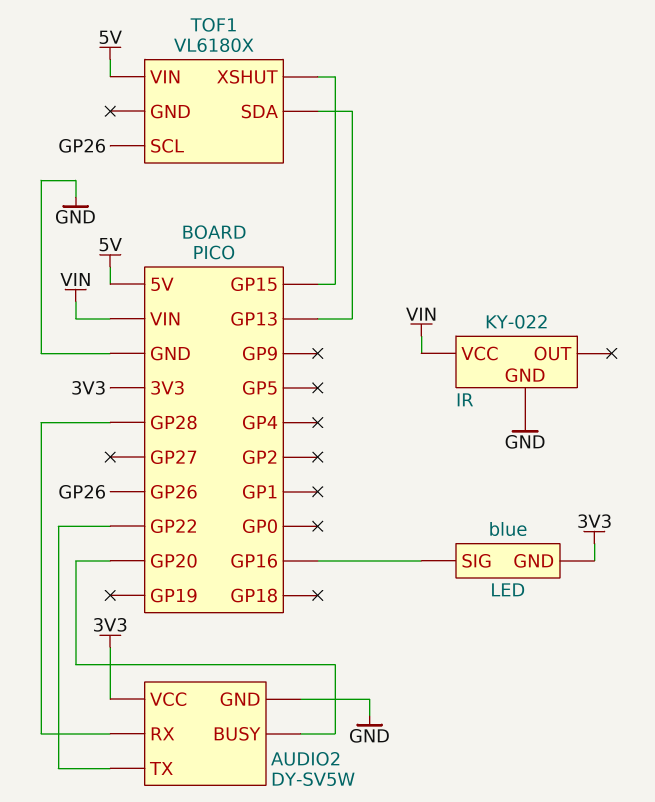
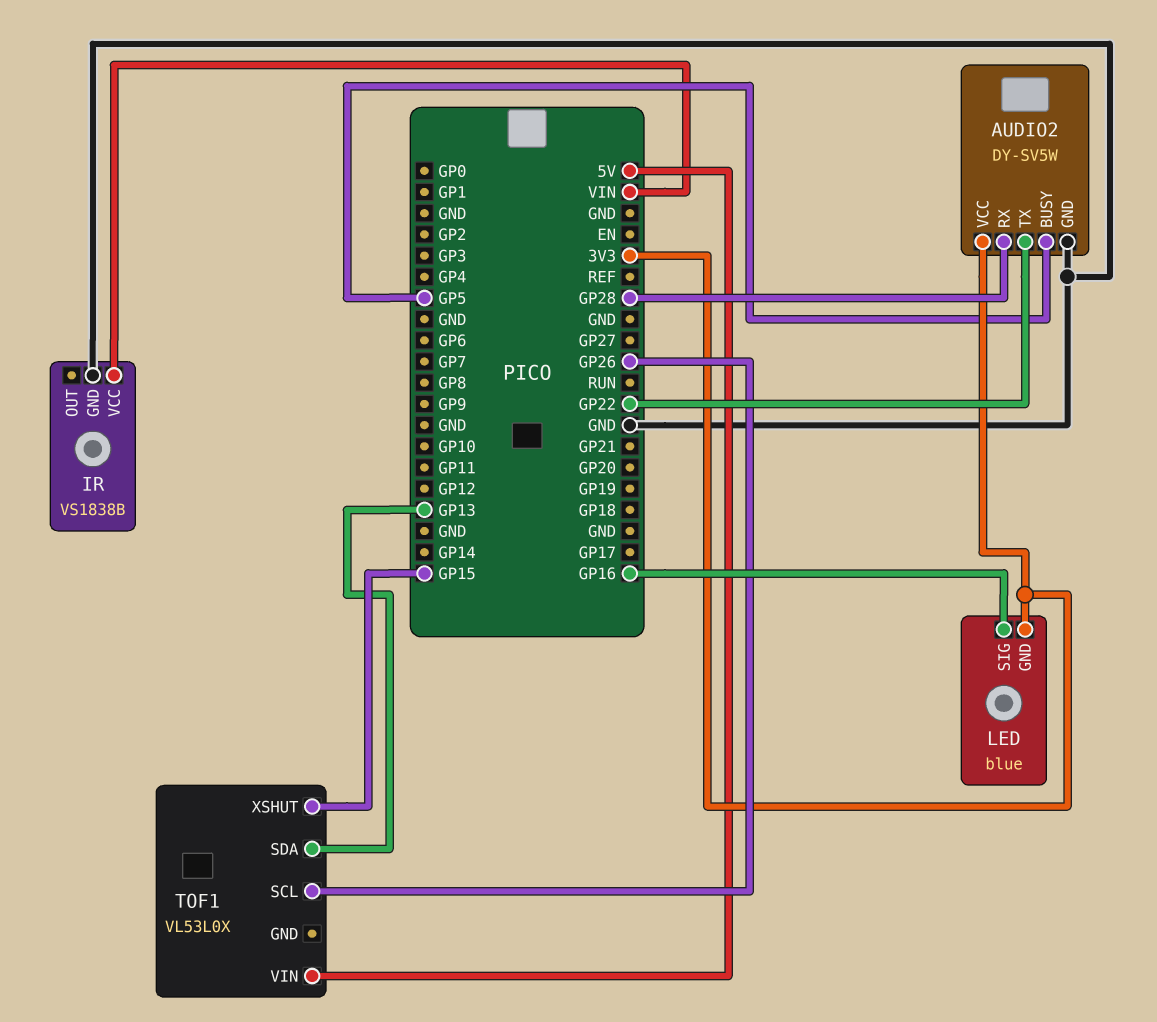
AUDIO2 pin BUSY: GP20 -> GP5
IR: KY-022 -> VS1838B
TOF1: VL6180X -> VL53L0X

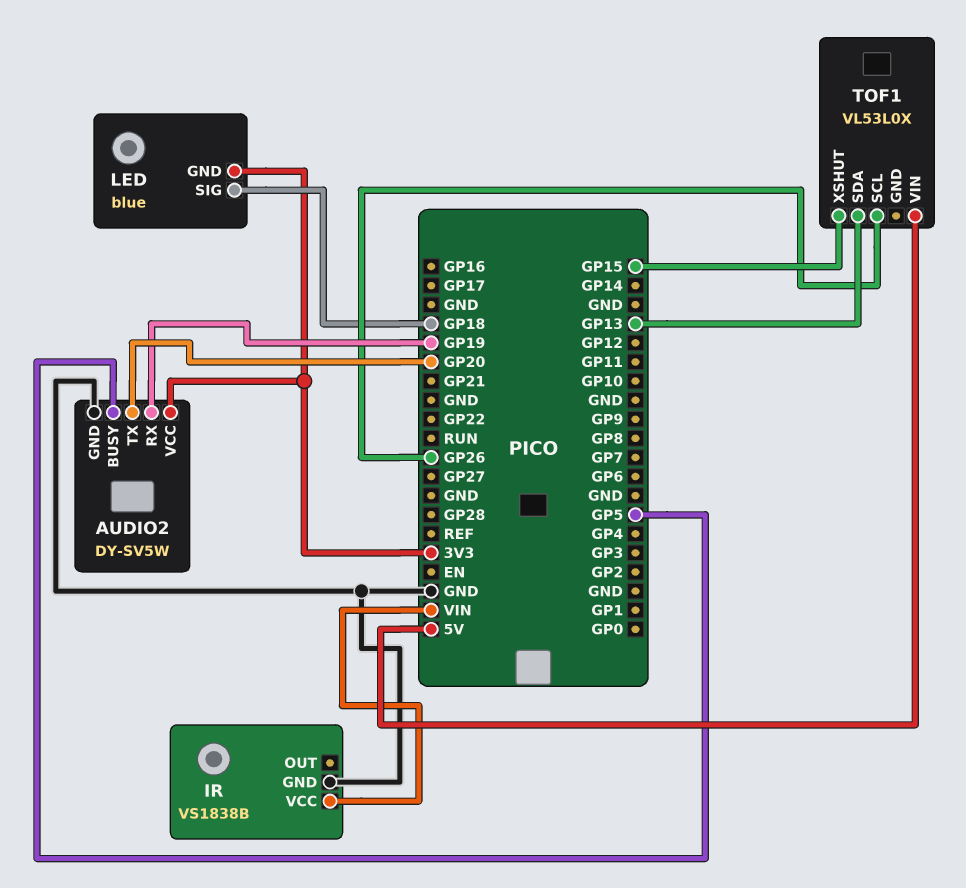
AUDIO2 pin RX: GP28 -> GP19
AUDIO2 pin TX: GP22 -> GP20
LED pin SIG: GP16 -> GP18

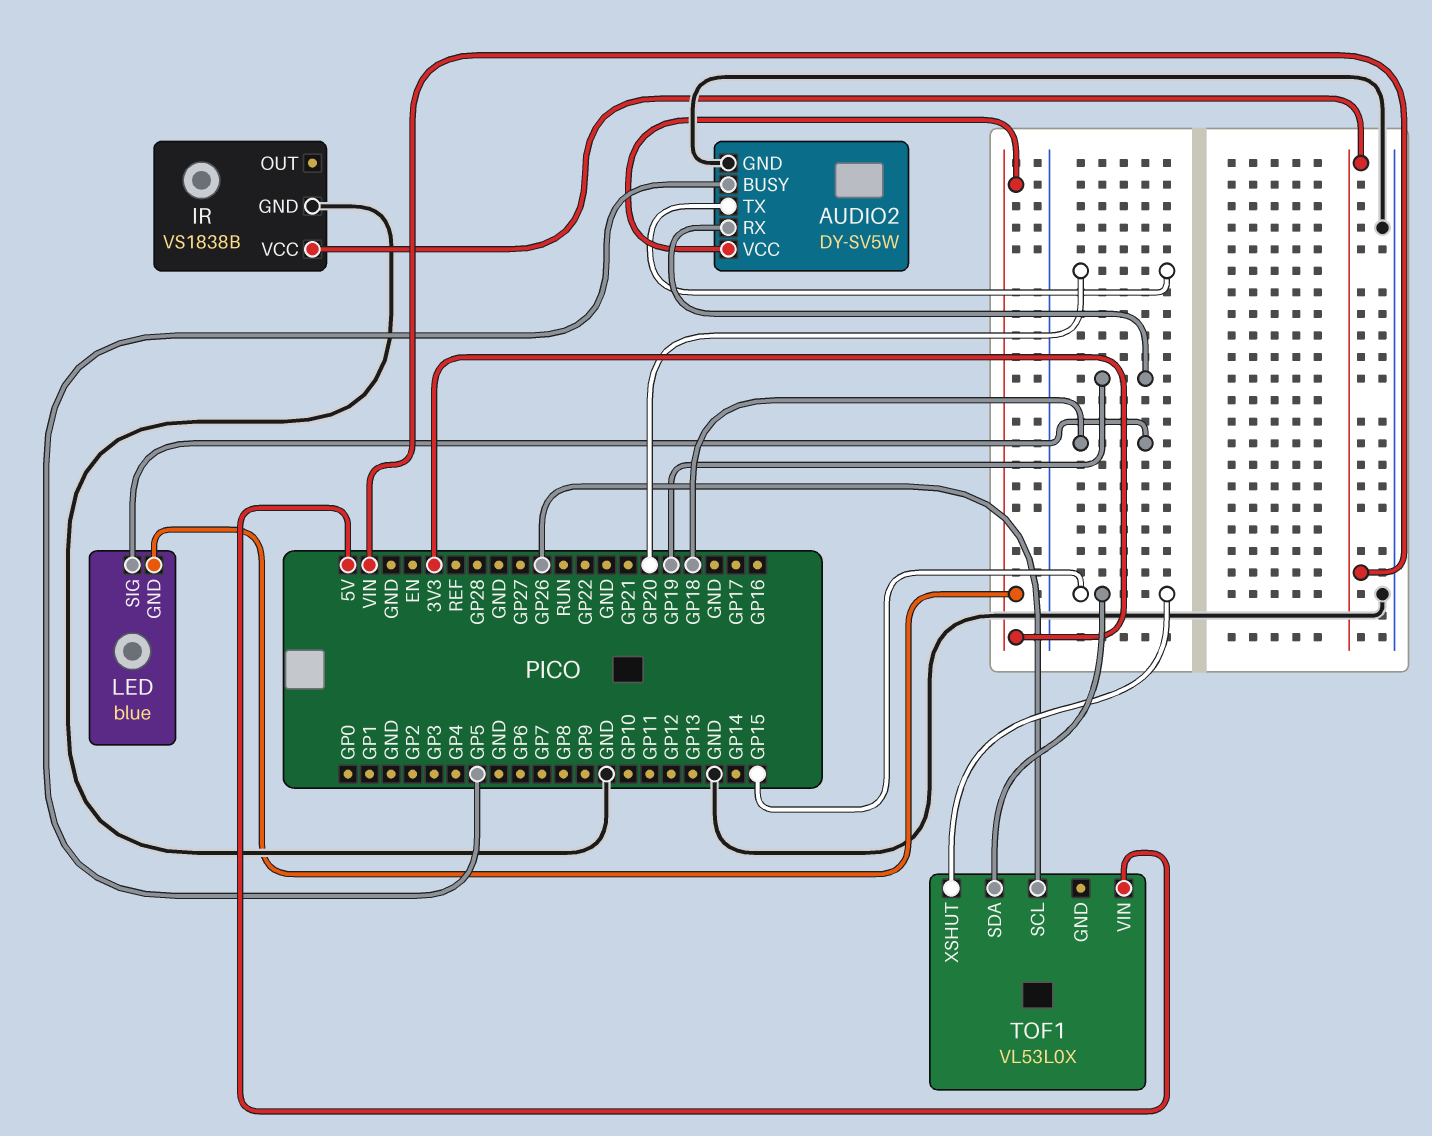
TOF1 pin SDA: GP13 -> GP15

